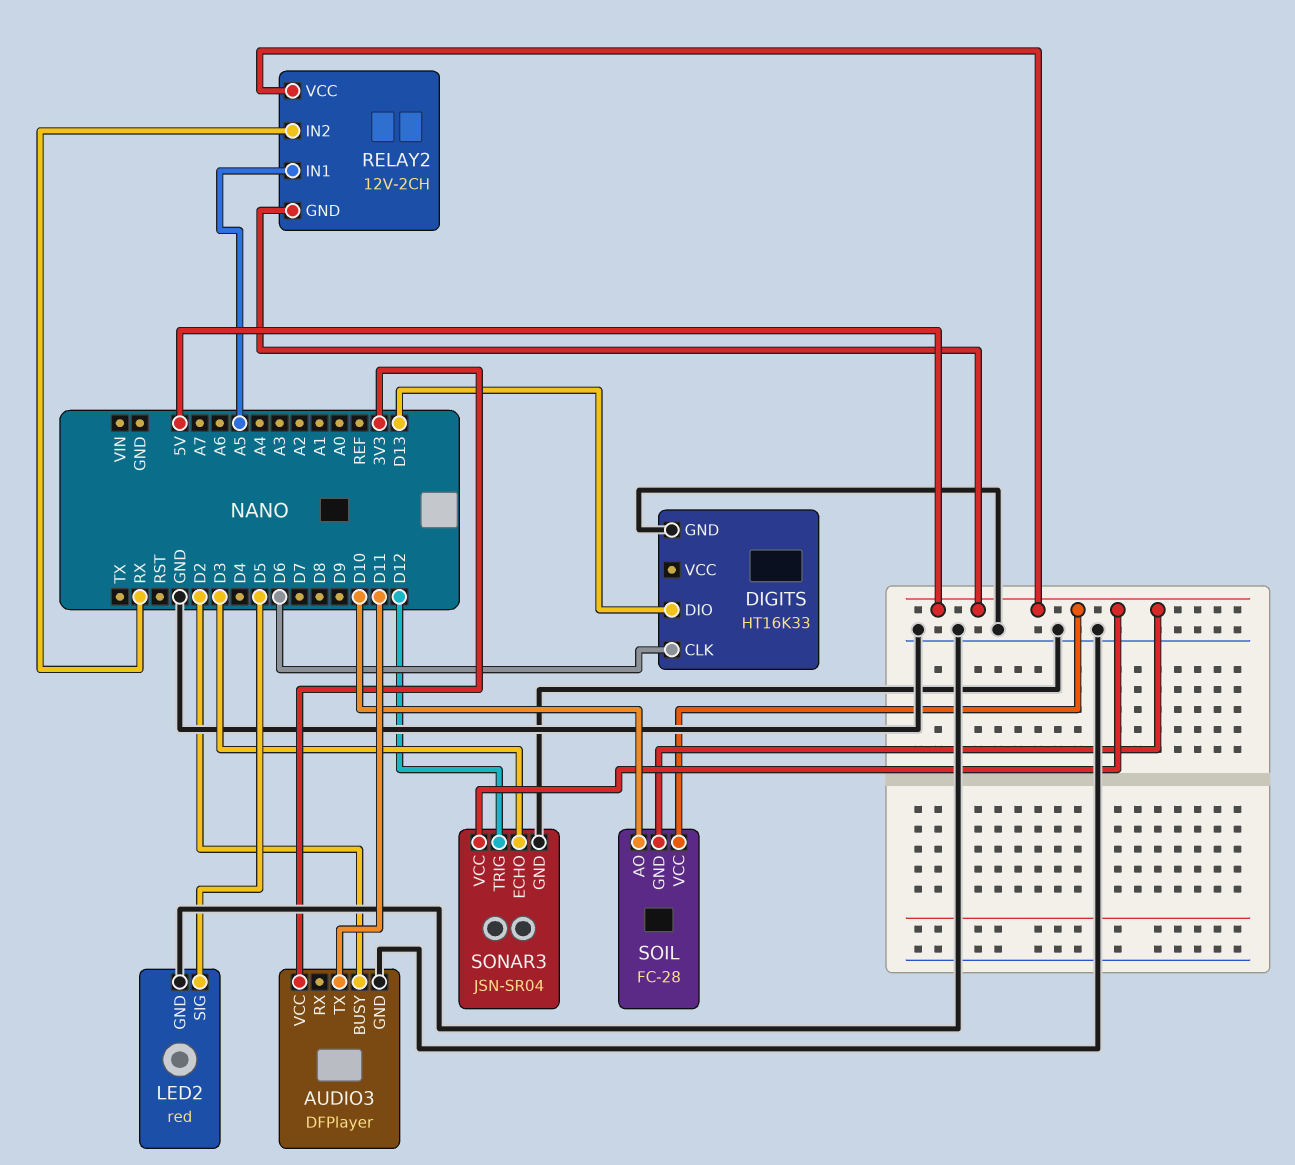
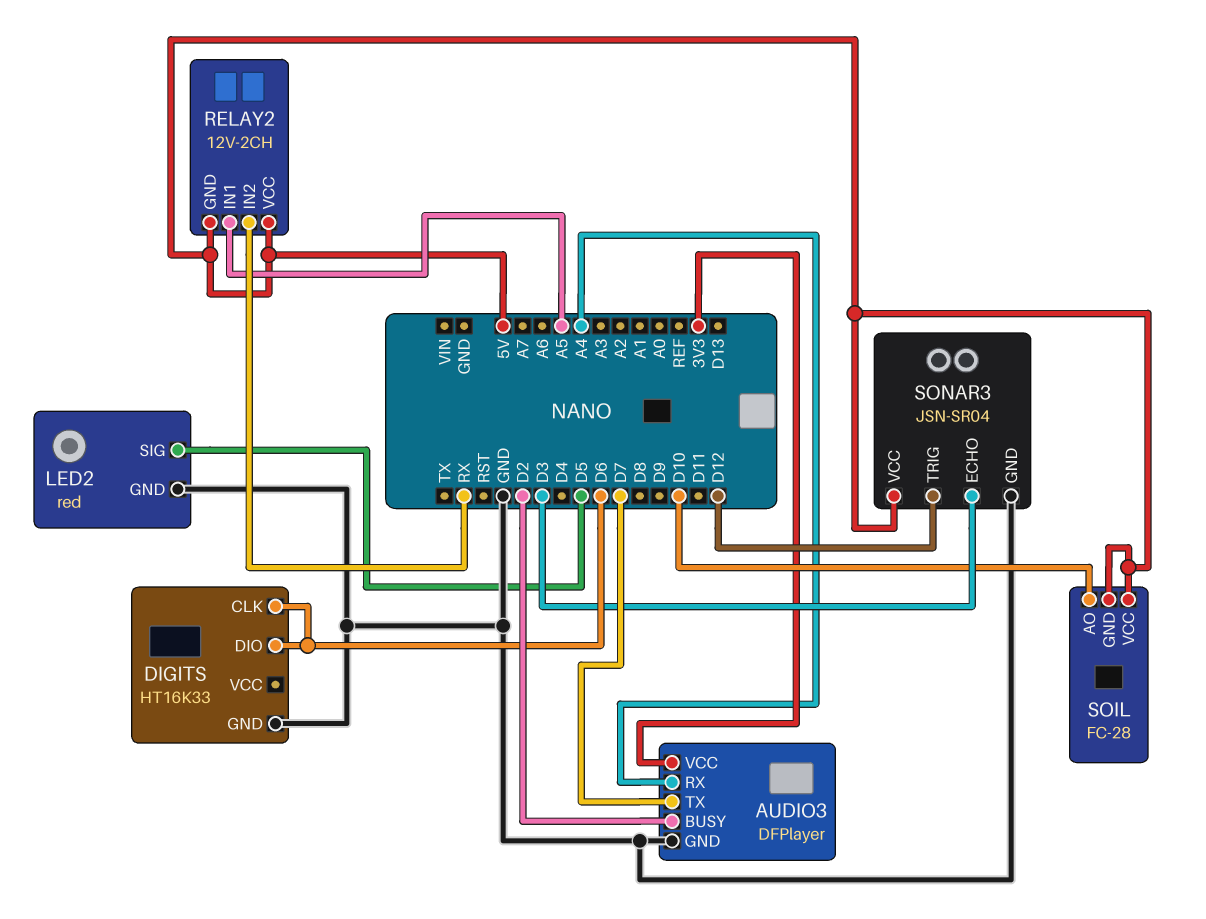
AUDIO3 pin RX: none -> A4
AUDIO3 pin TX: D11 -> D7
DIGITS pin DIO: D13 -> D6

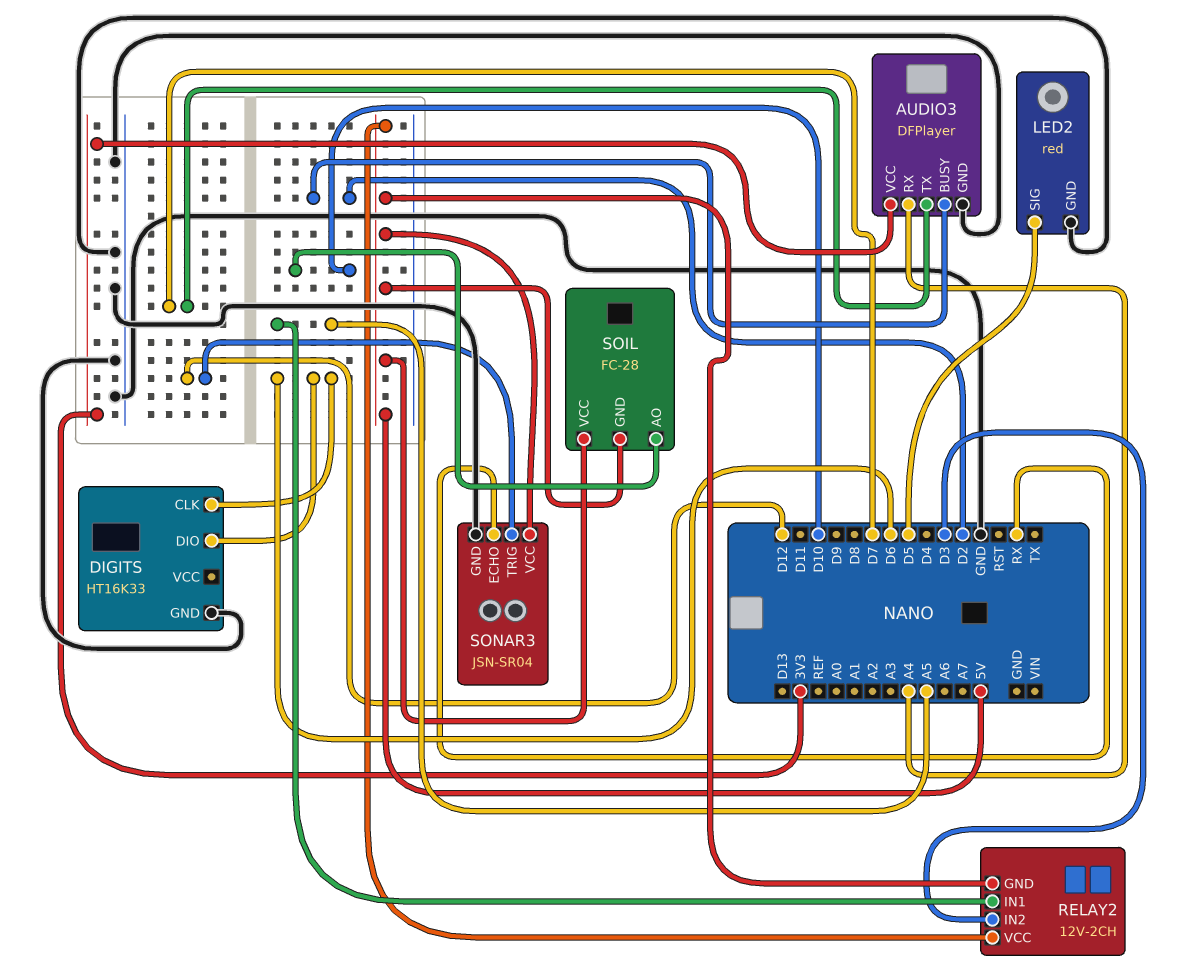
RELAY2 pin IN2: RX -> D3
SONAR3 pin ECHO: D3 -> RX

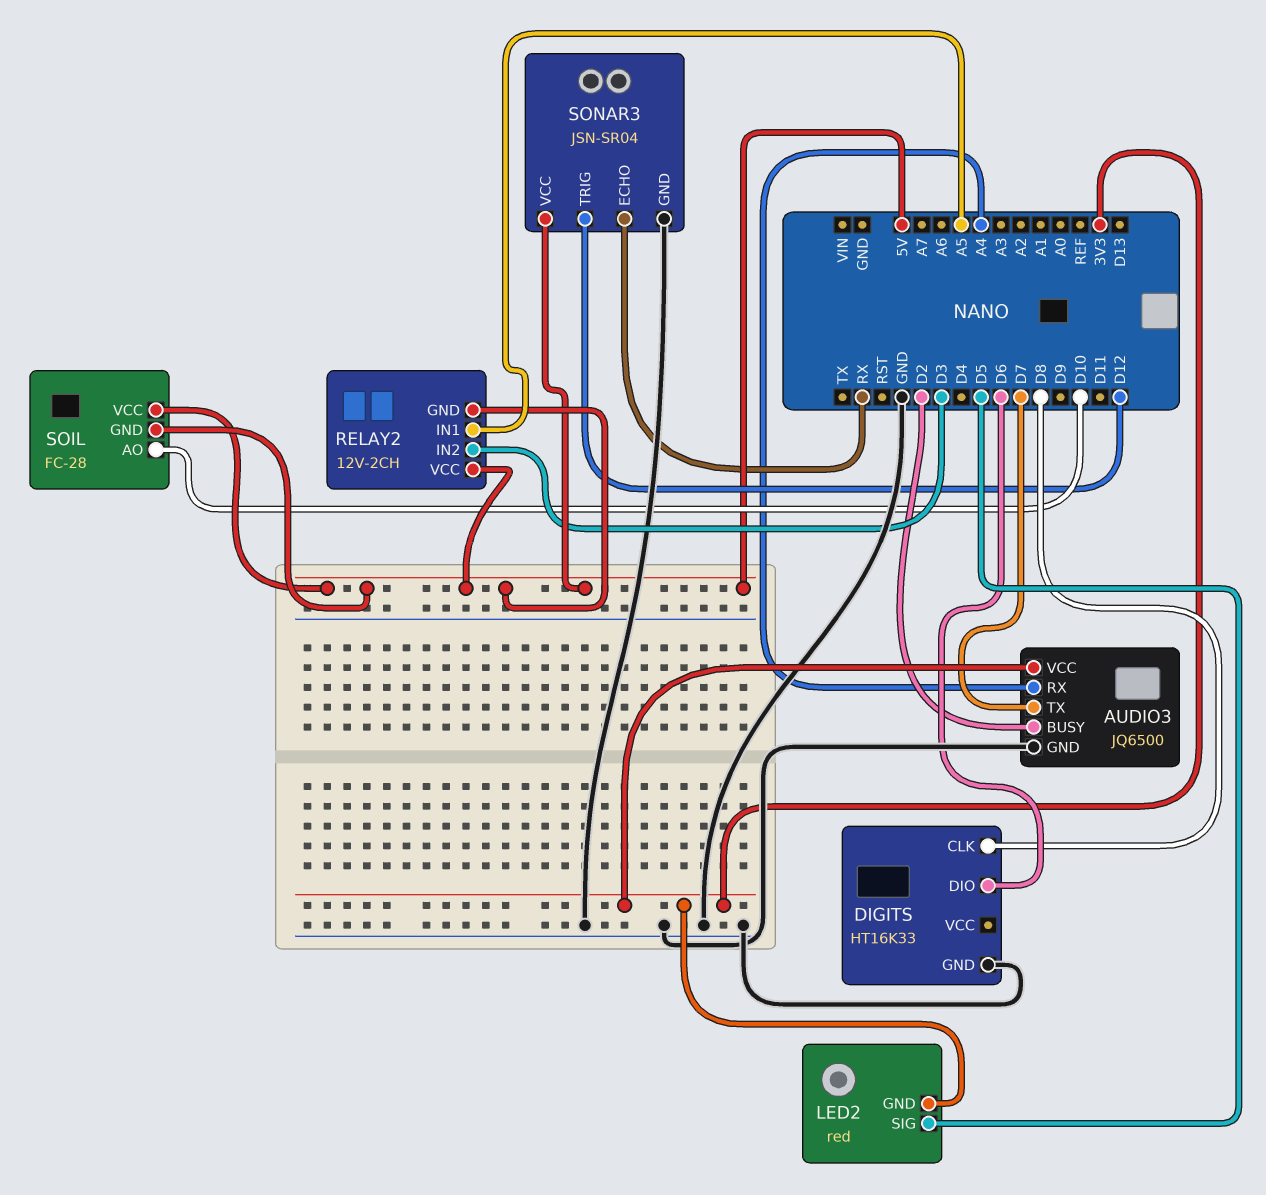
AUDIO3: DFPlayer -> JQ6500
DIGITS pin CLK: D6 -> D8
LED2 pin GND: GND -> 3V3

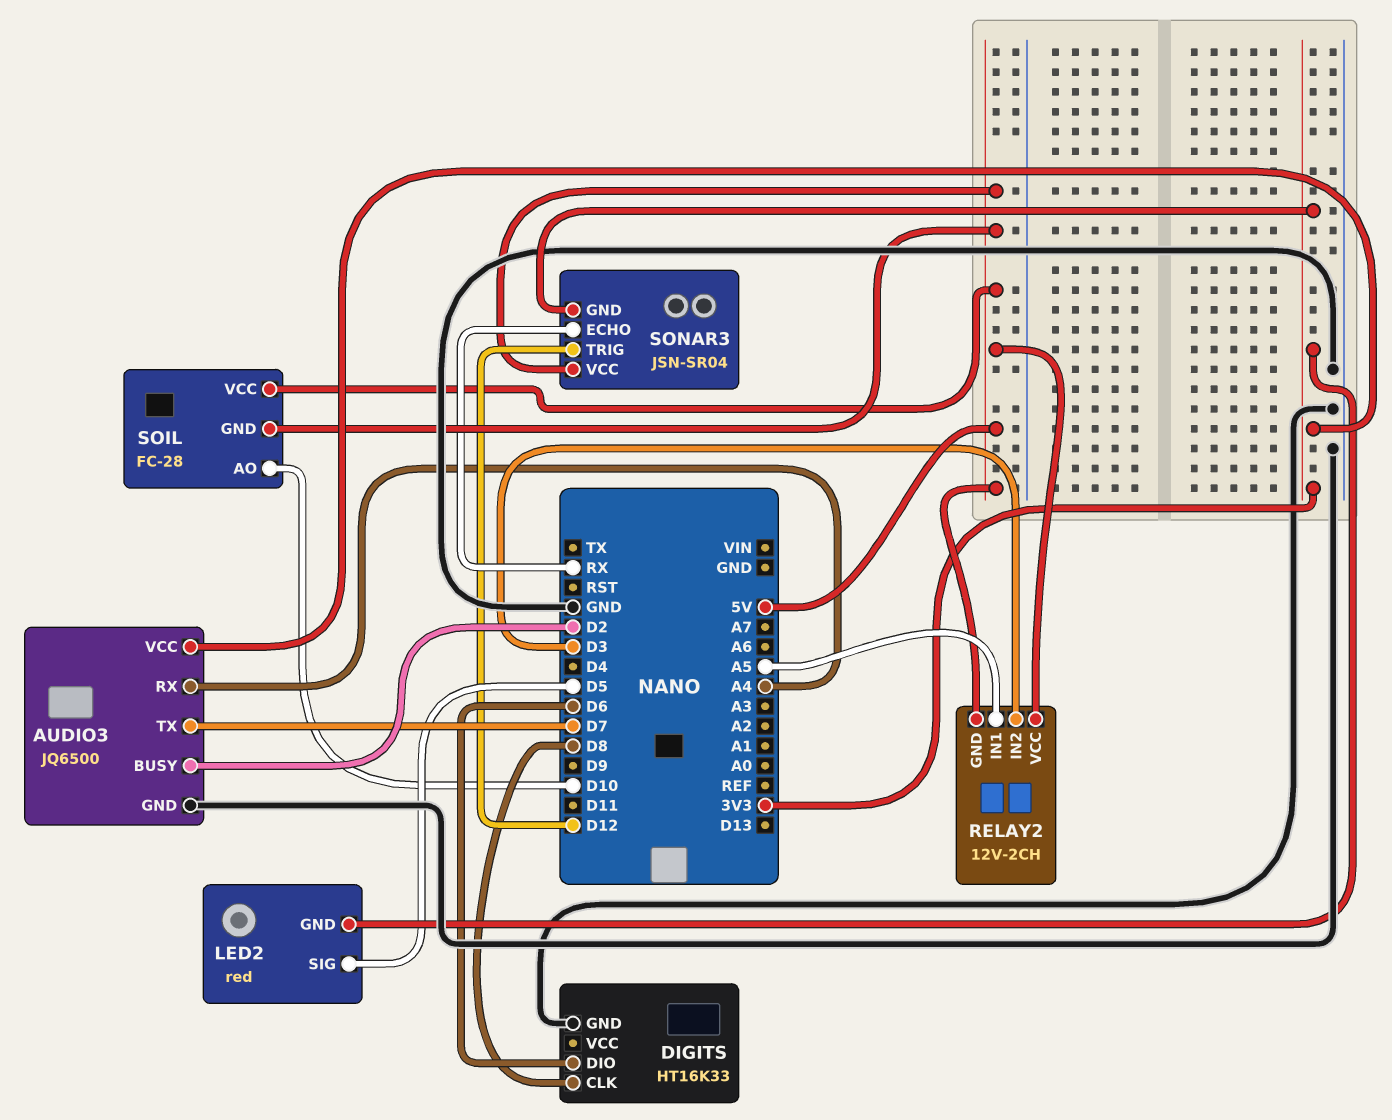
SONAR3 pin GND: GND -> 3V3

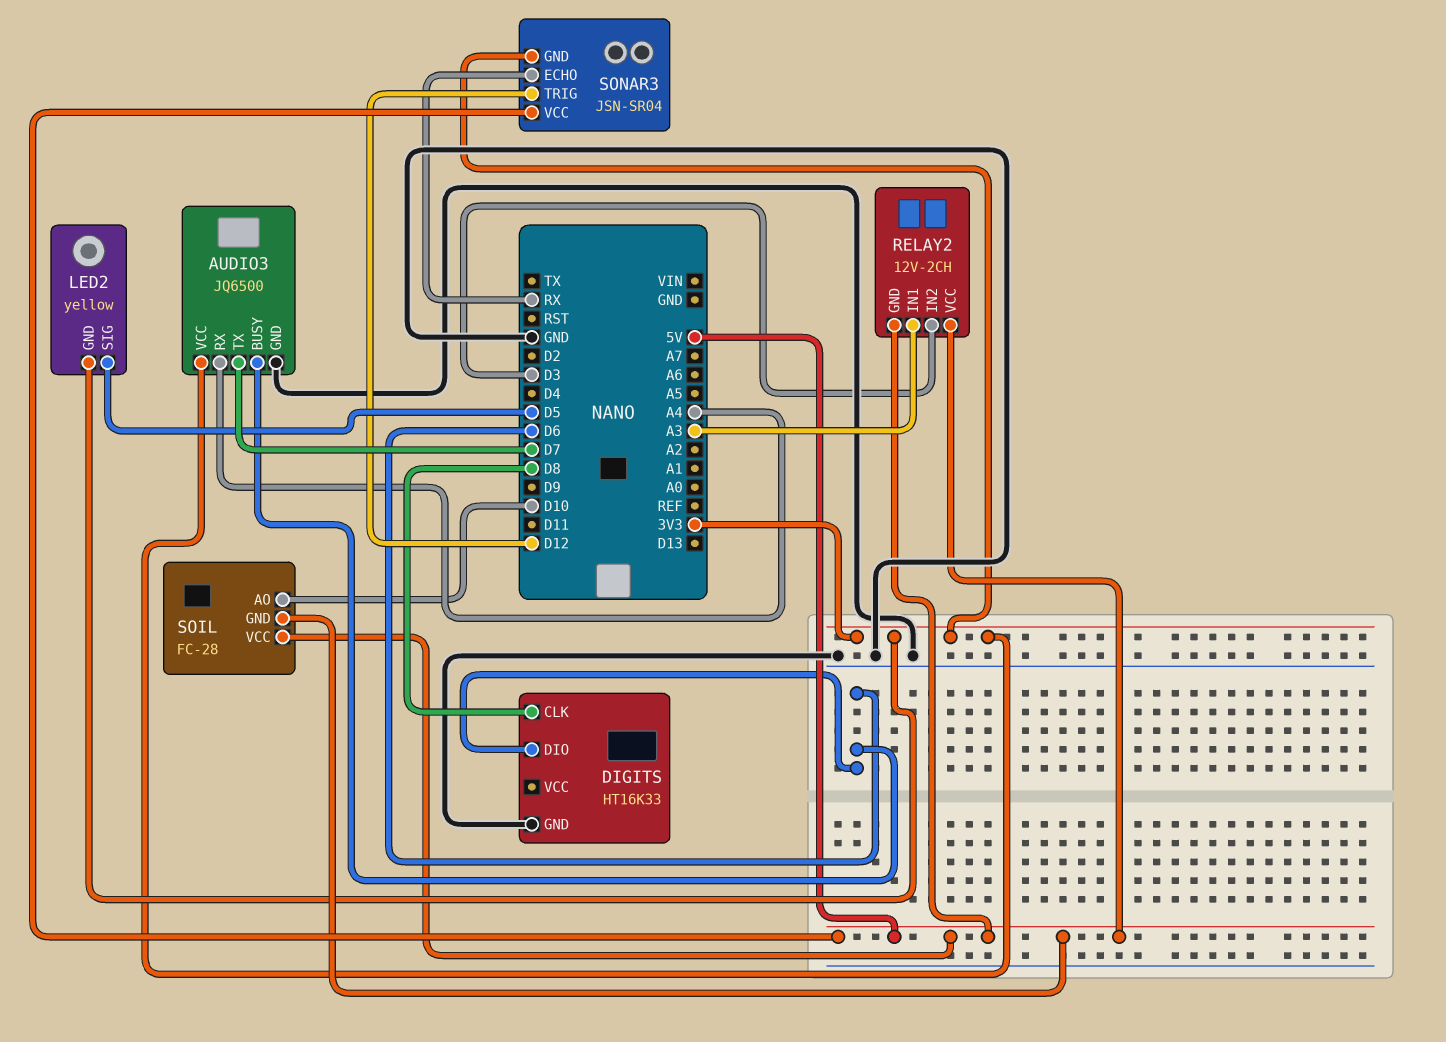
AUDIO3 pin BUSY: D2 -> D6
LED2: red -> yellow
RELAY2 pin IN1: A5 -> A3

